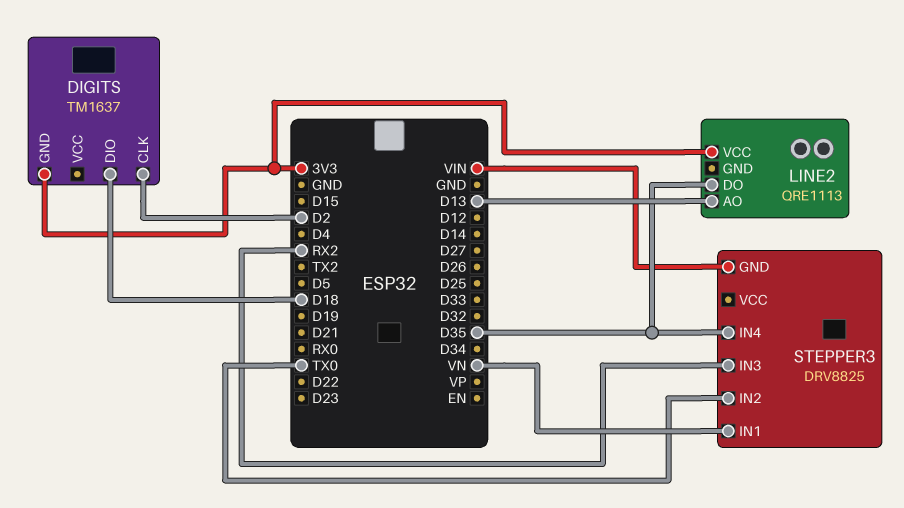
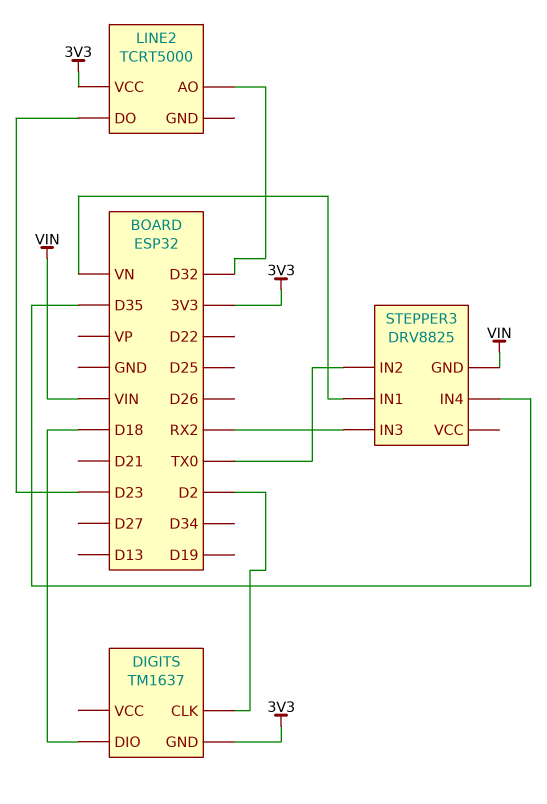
LINE2: QRE1113 -> TCRT5000
LINE2 pin AO: D13 -> D32
LINE2 pin DO: D35 -> D23

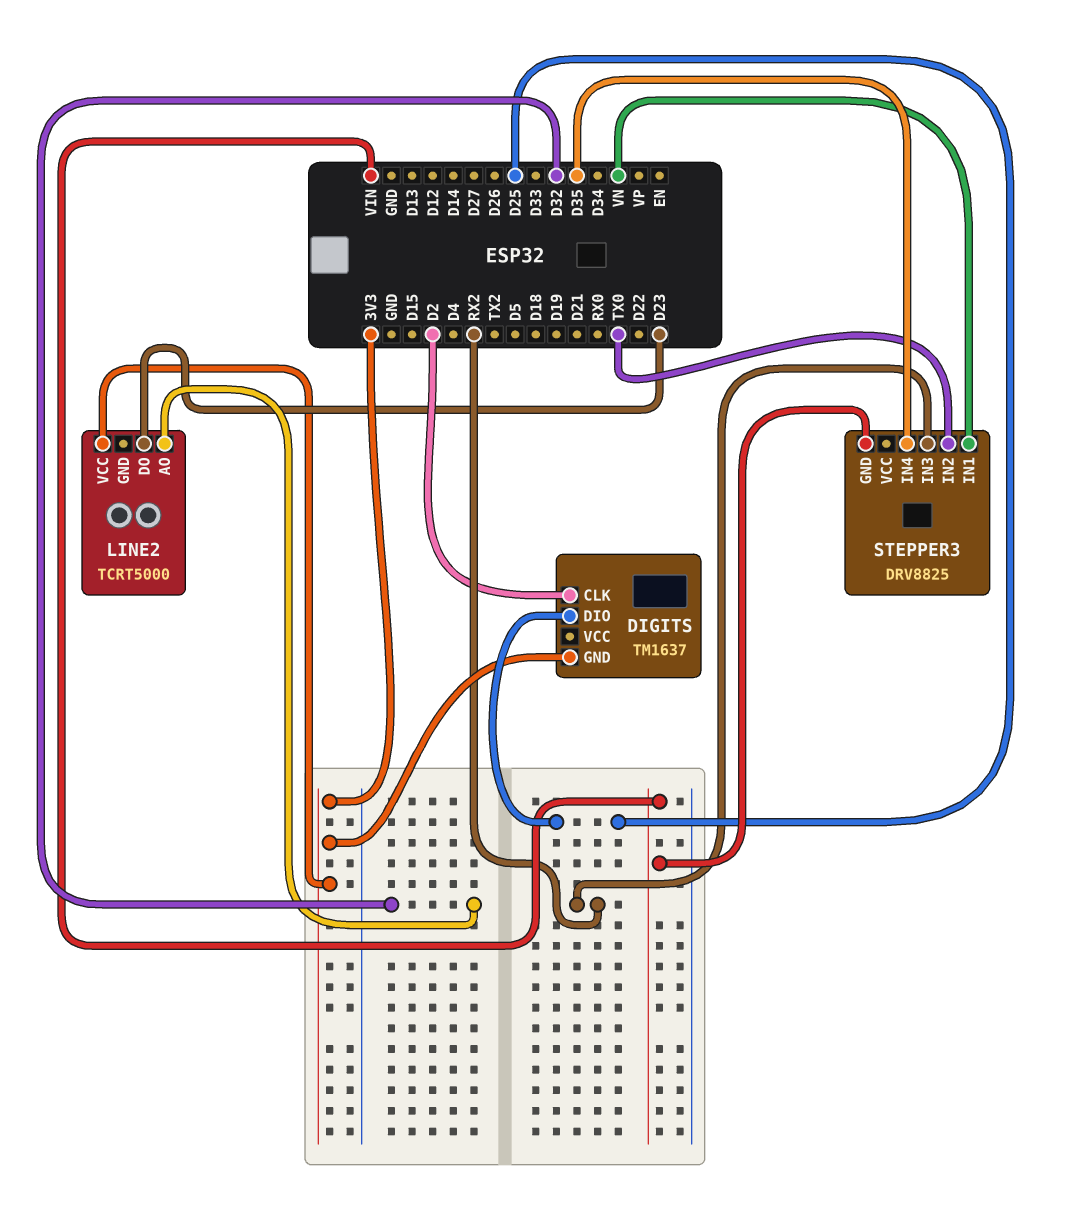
DIGITS pin DIO: D18 -> D25

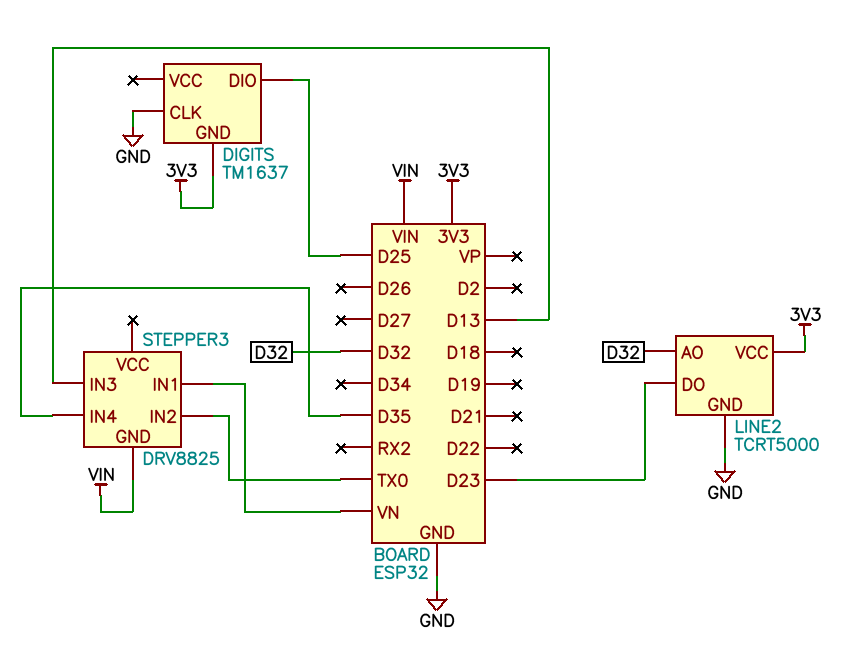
DIGITS pin CLK: D2 -> GND
LINE2 pin GND: none -> GND
STEPPER3 pin IN3: RX2 -> D13

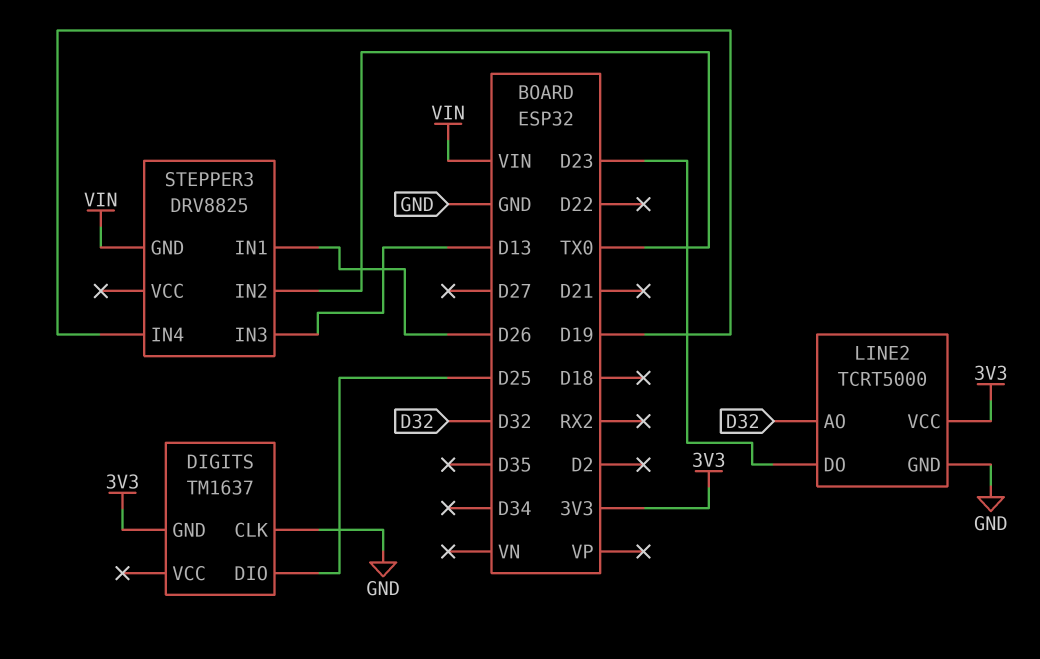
STEPPER3 pin IN1: VN -> D26
STEPPER3 pin IN4: D35 -> D19

